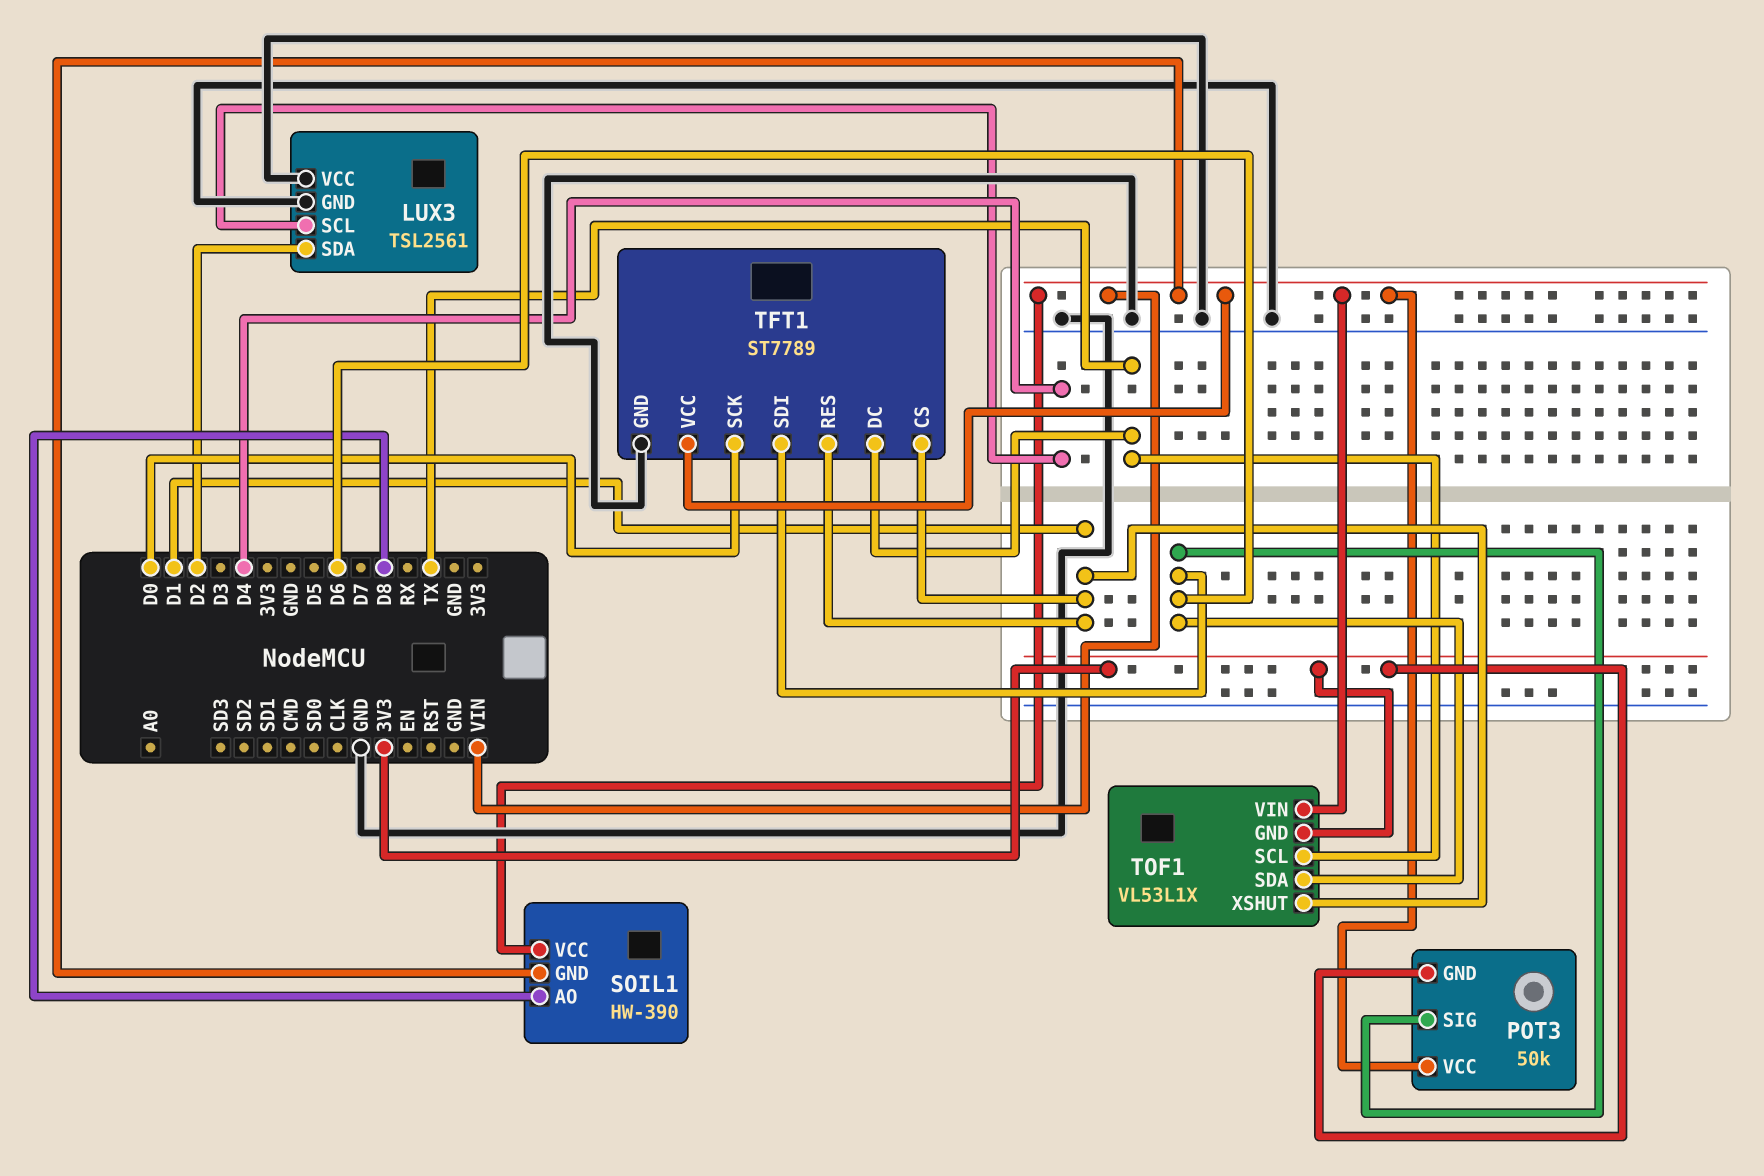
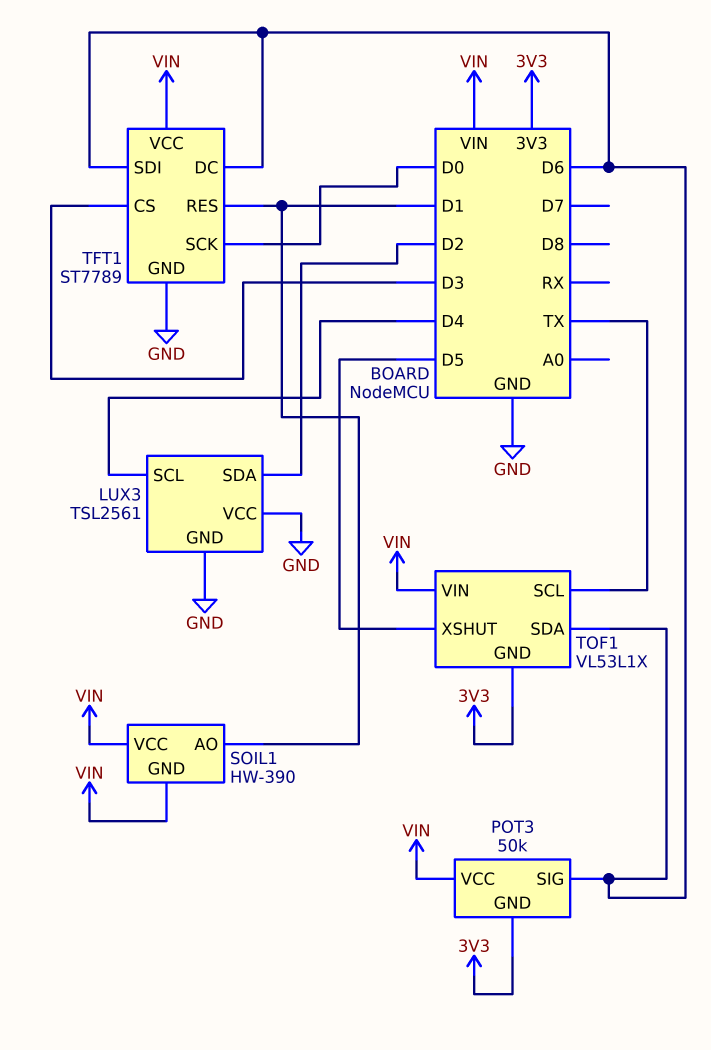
SOIL1 pin AO: D8 -> D1
TFT1 pin CS: D1 -> D3
TFT1 pin DC: TX -> D6
TOF1 pin XSHUT: D1 -> D5

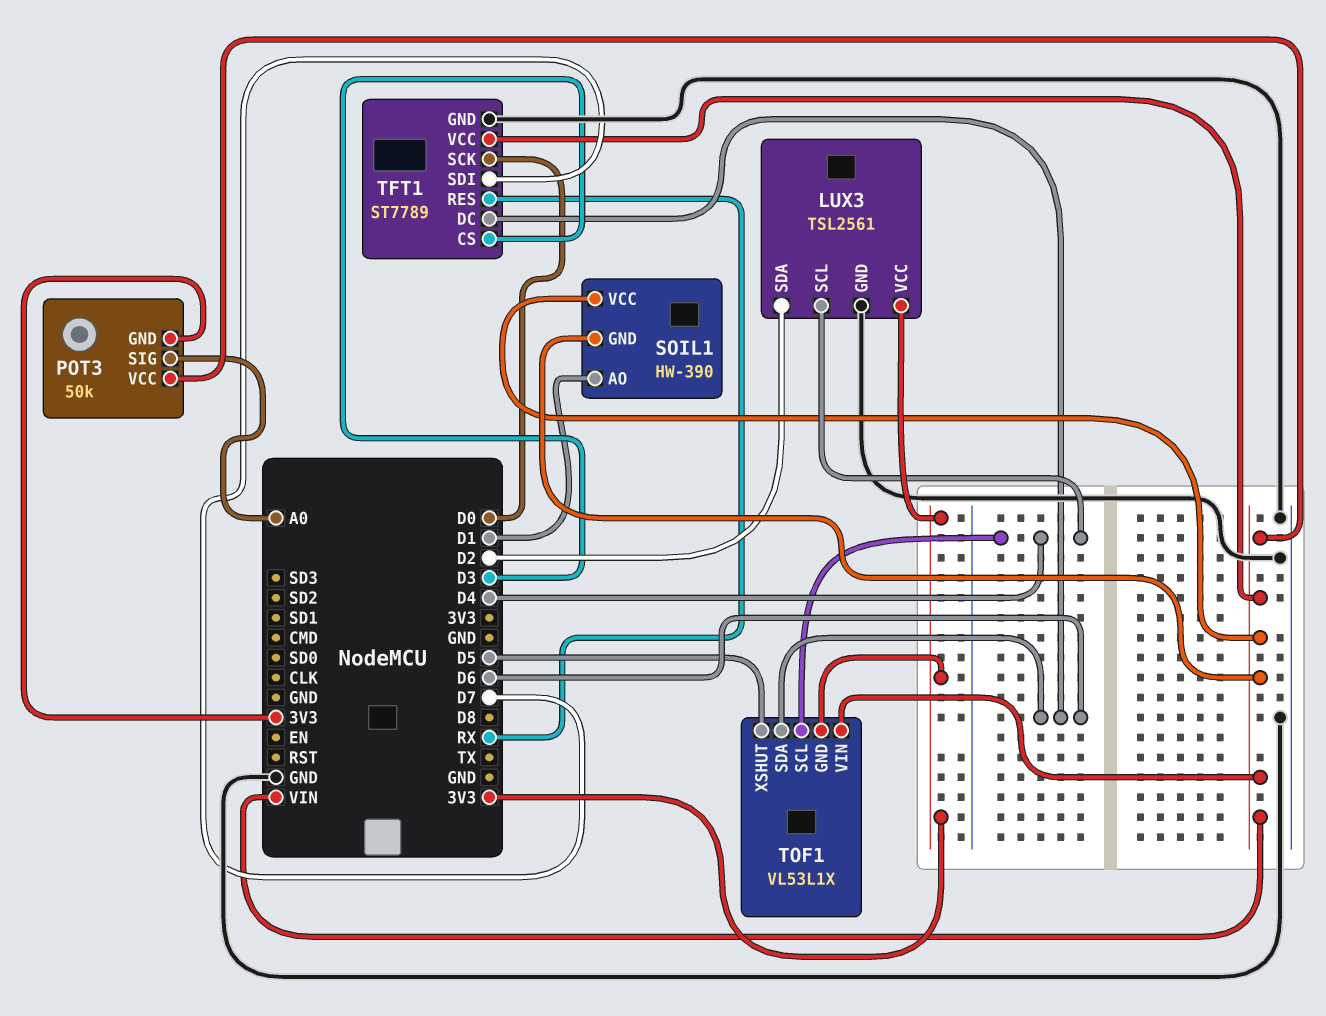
LUX3 pin VCC: GND -> 3V3
POT3 pin SIG: D6 -> A0
TFT1 pin RES: D1 -> RX
TFT1 pin SDI: D6 -> D7
TOF1 pin SCL: TX -> D4

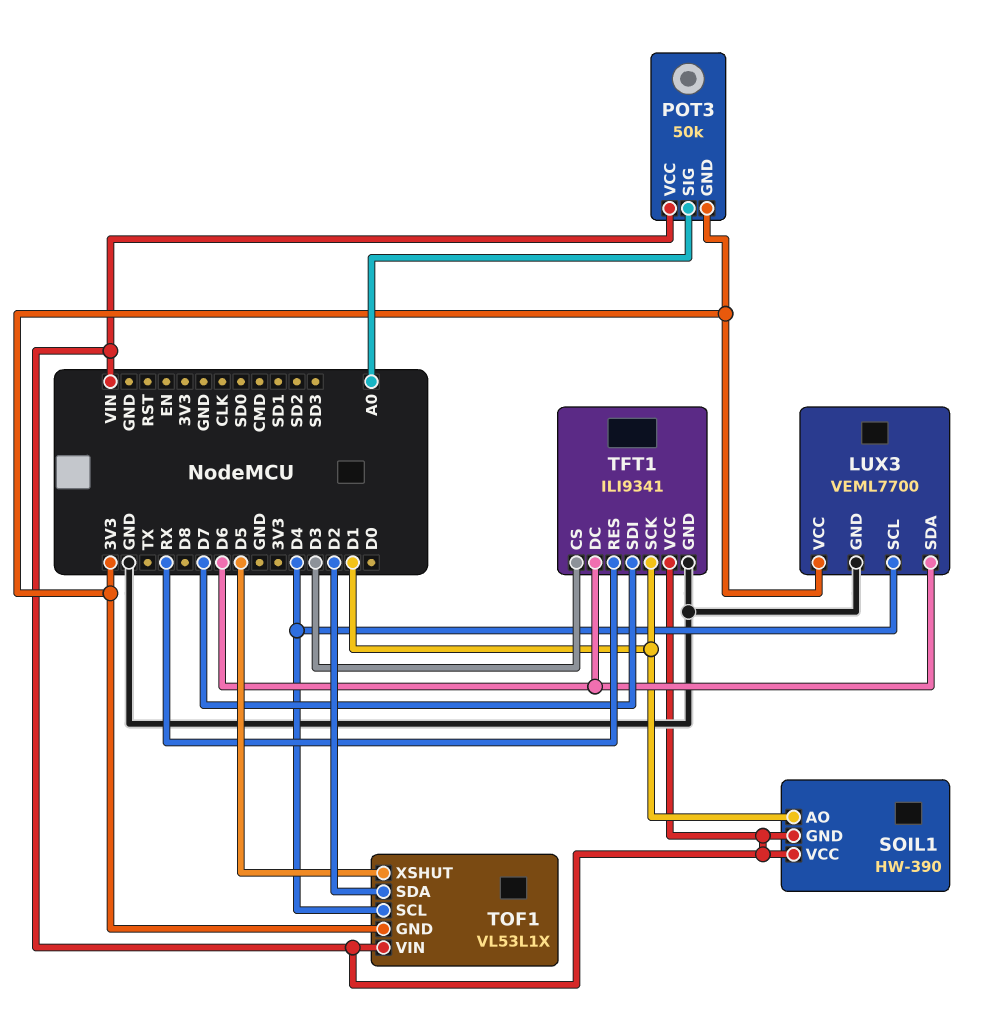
LUX3: TSL2561 -> VEML7700
LUX3 pin SDA: D2 -> D6
TFT1: ST7789 -> ILI9341
TFT1 pin SCK: D0 -> D1
TOF1 pin SDA: D6 -> D2

